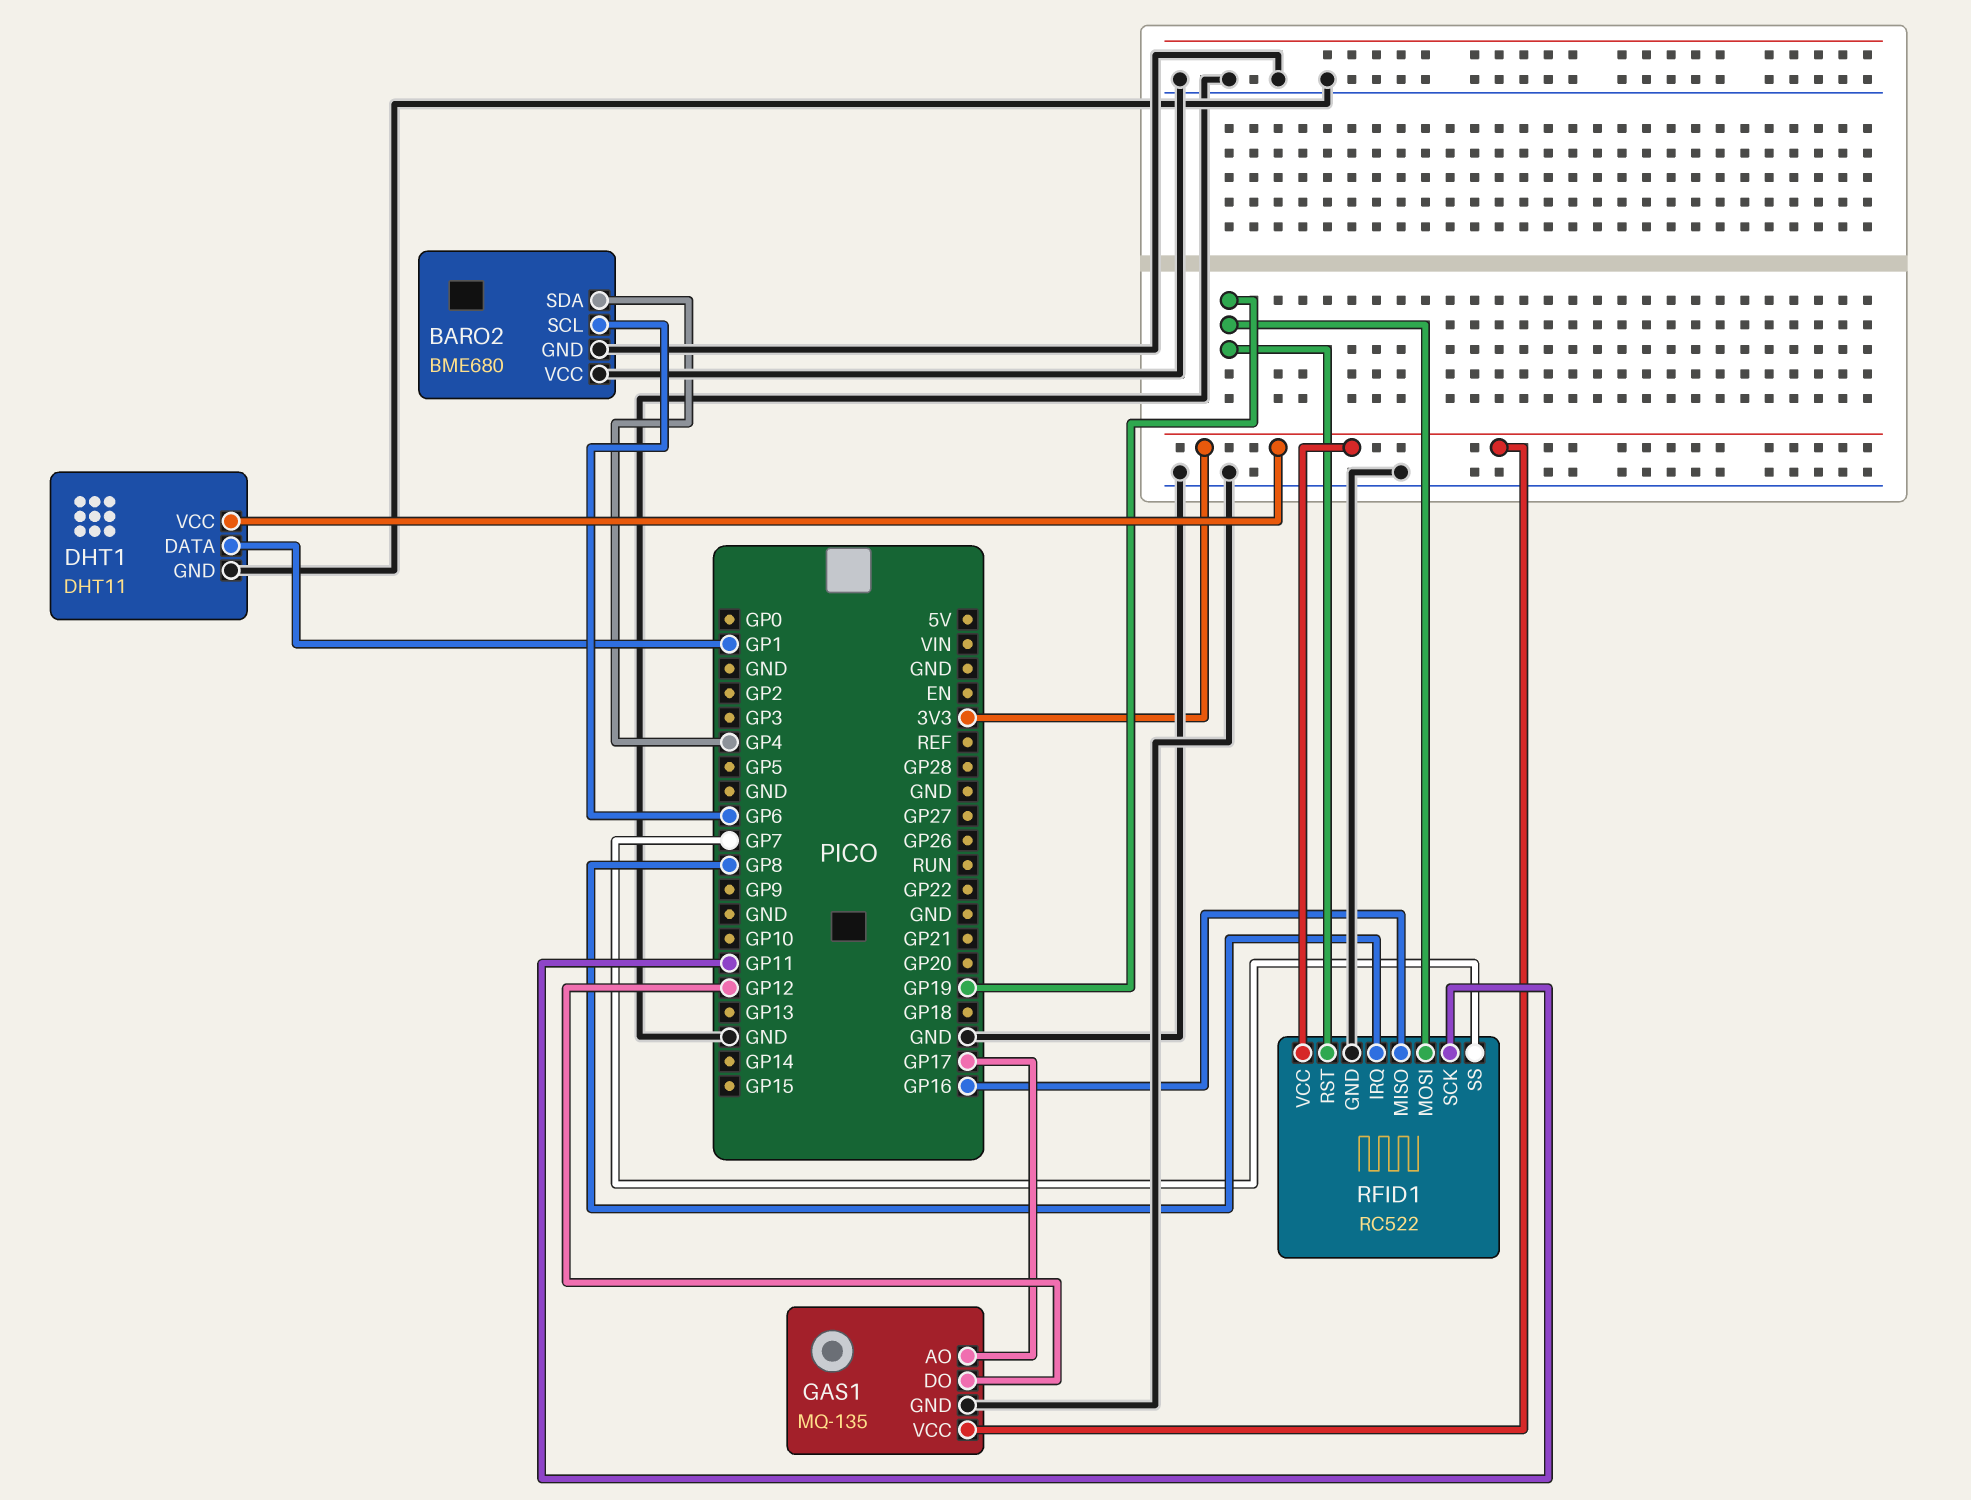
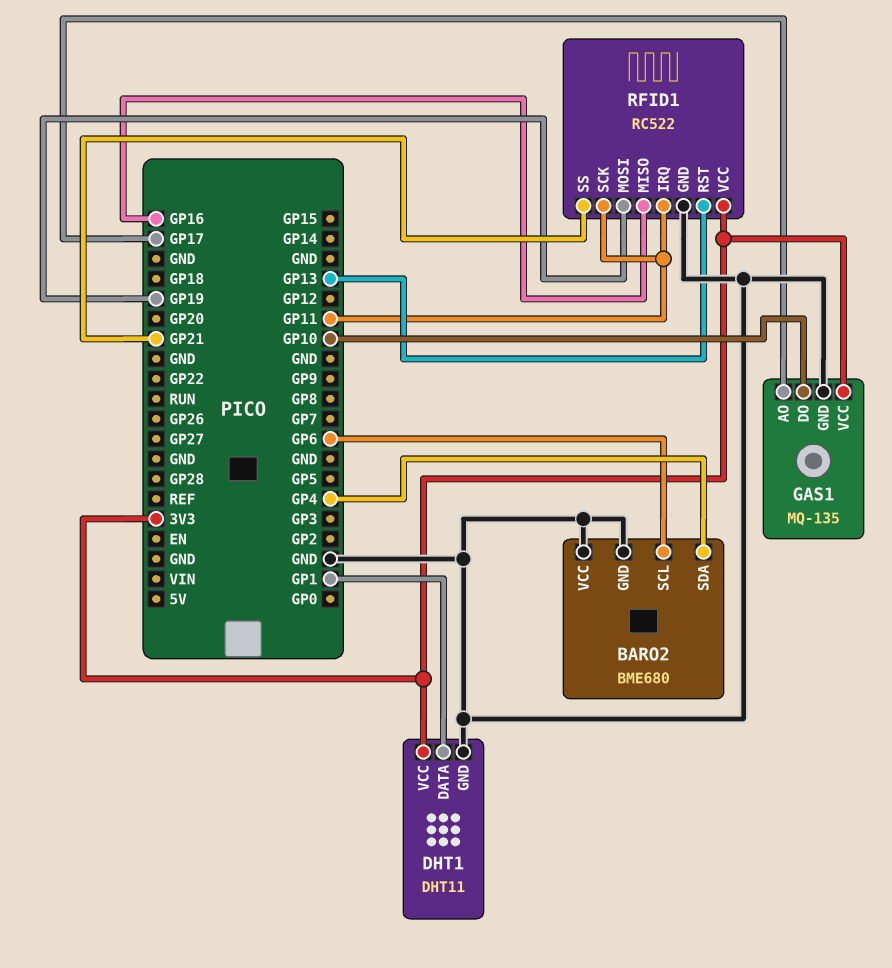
GAS1 pin DO: GP12 -> GP10
RFID1 pin IRQ: GP8 -> GP11
RFID1 pin RST: GP19 -> GP13
RFID1 pin SS: GP7 -> GP21

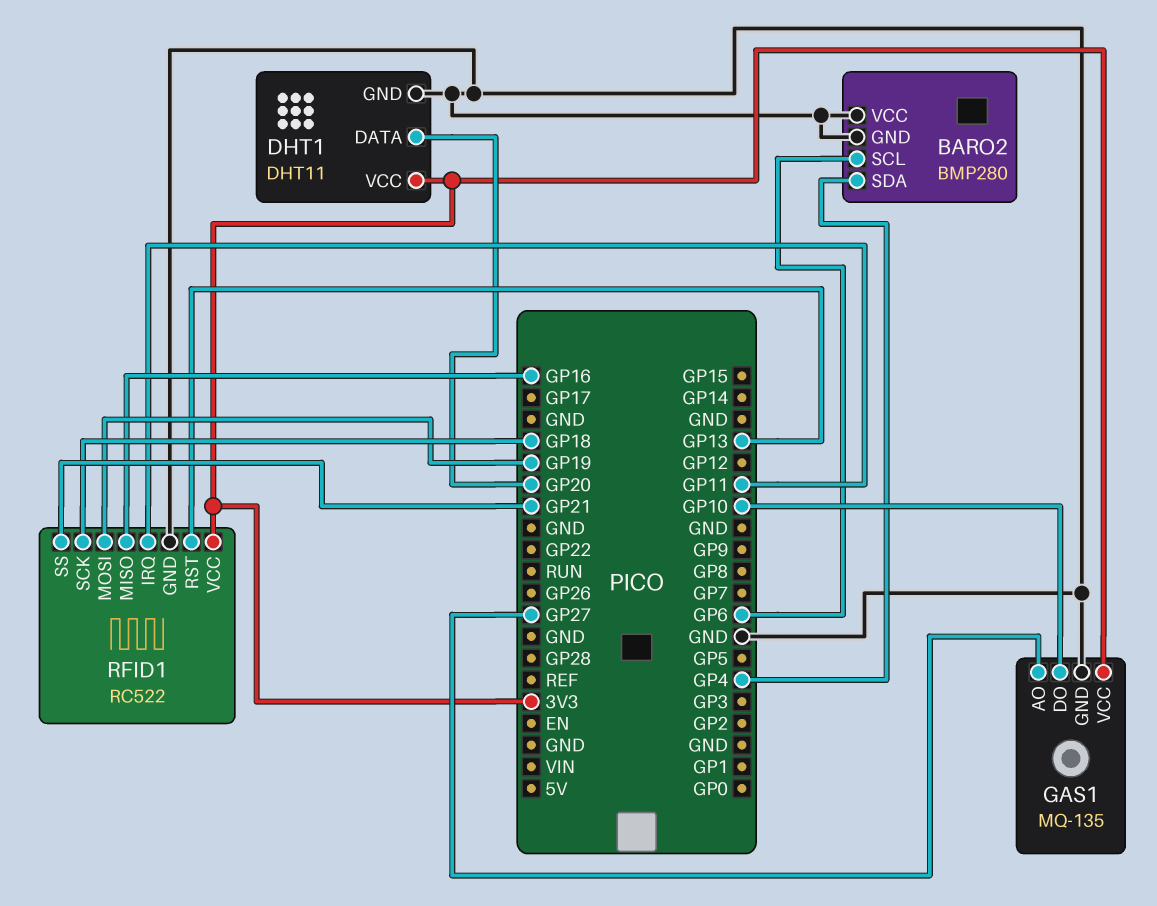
BARO2: BME680 -> BMP280
DHT1 pin DATA: GP1 -> GP20
GAS1 pin AO: GP17 -> GP27
RFID1 pin SCK: GP11 -> GP18

